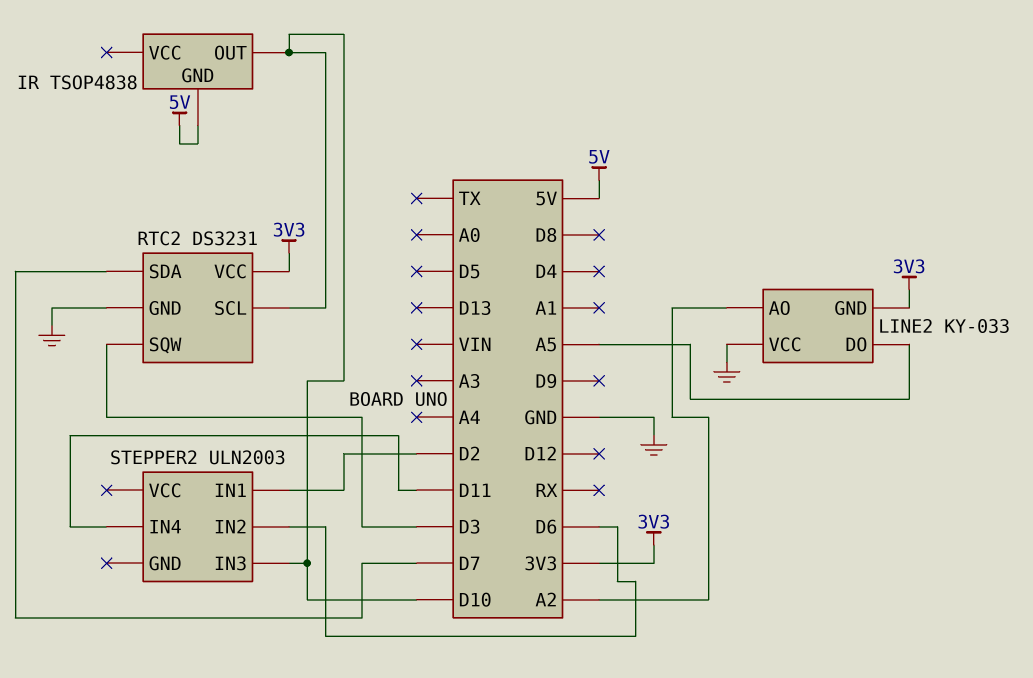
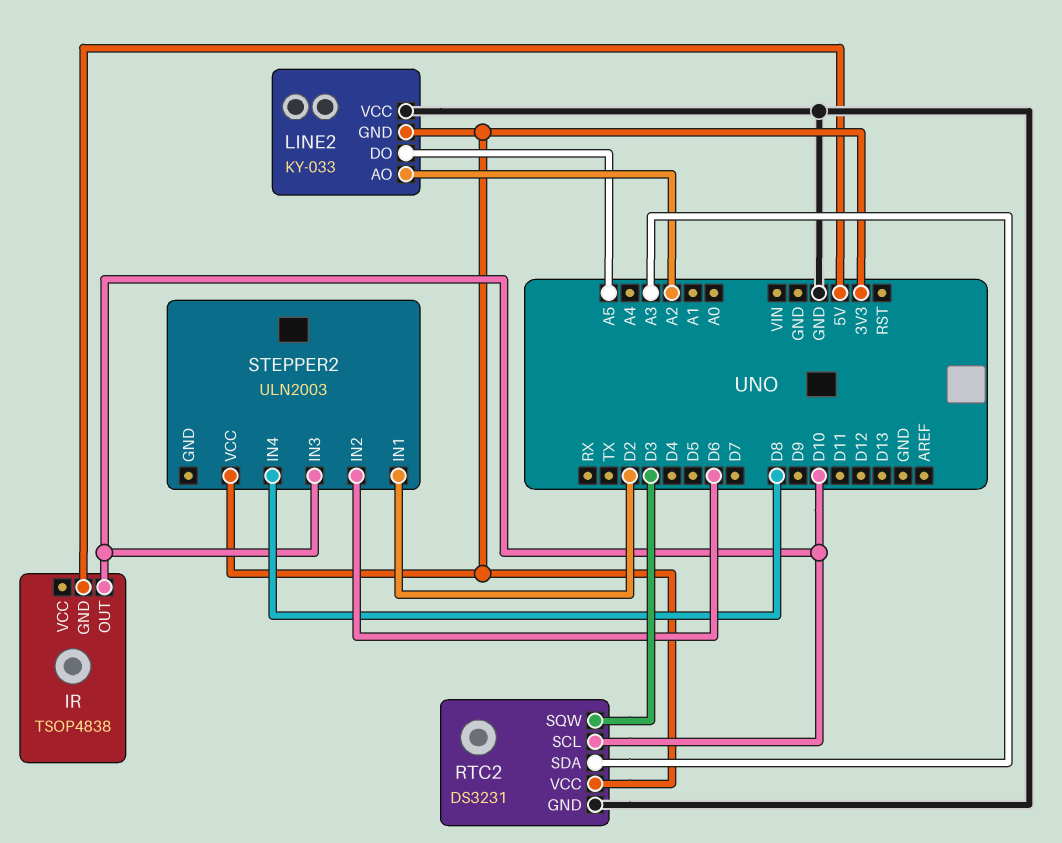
RTC2 pin SDA: D7 -> A3
STEPPER2 pin IN4: D11 -> D8
STEPPER2 pin VCC: none -> 3V3

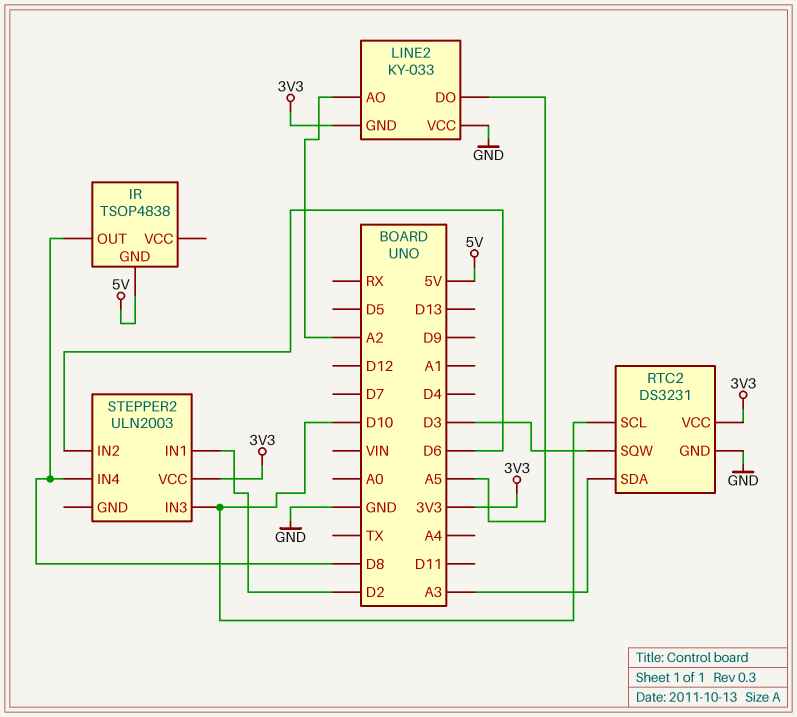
IR pin OUT: D10 -> D8

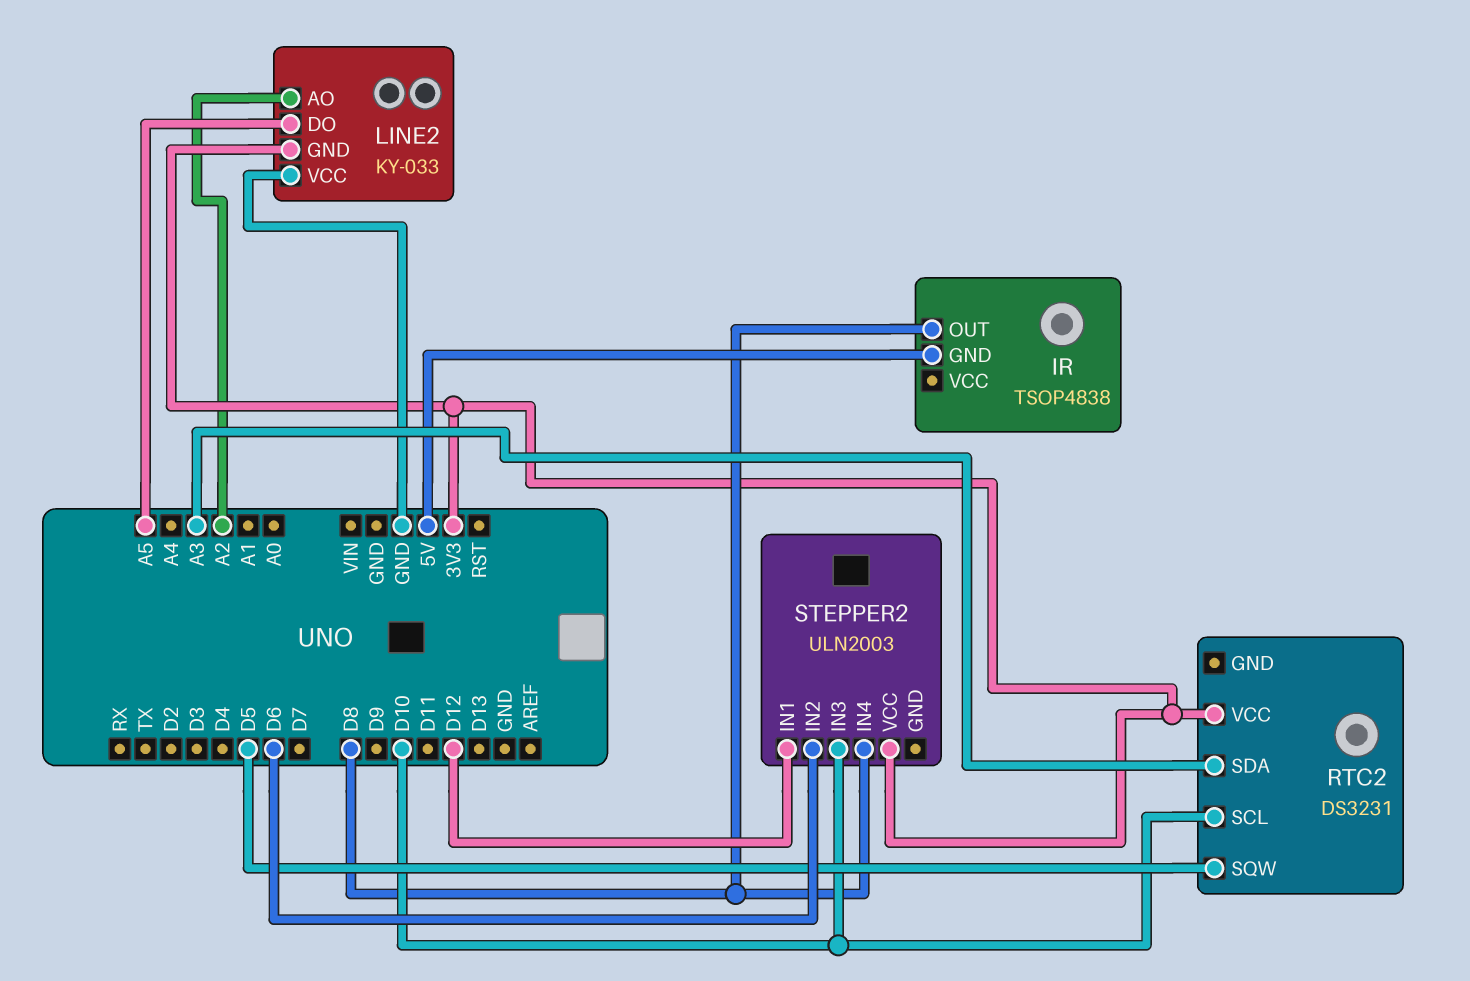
RTC2 pin GND: GND -> none
RTC2 pin SQW: D3 -> D5
STEPPER2 pin IN1: D2 -> D12

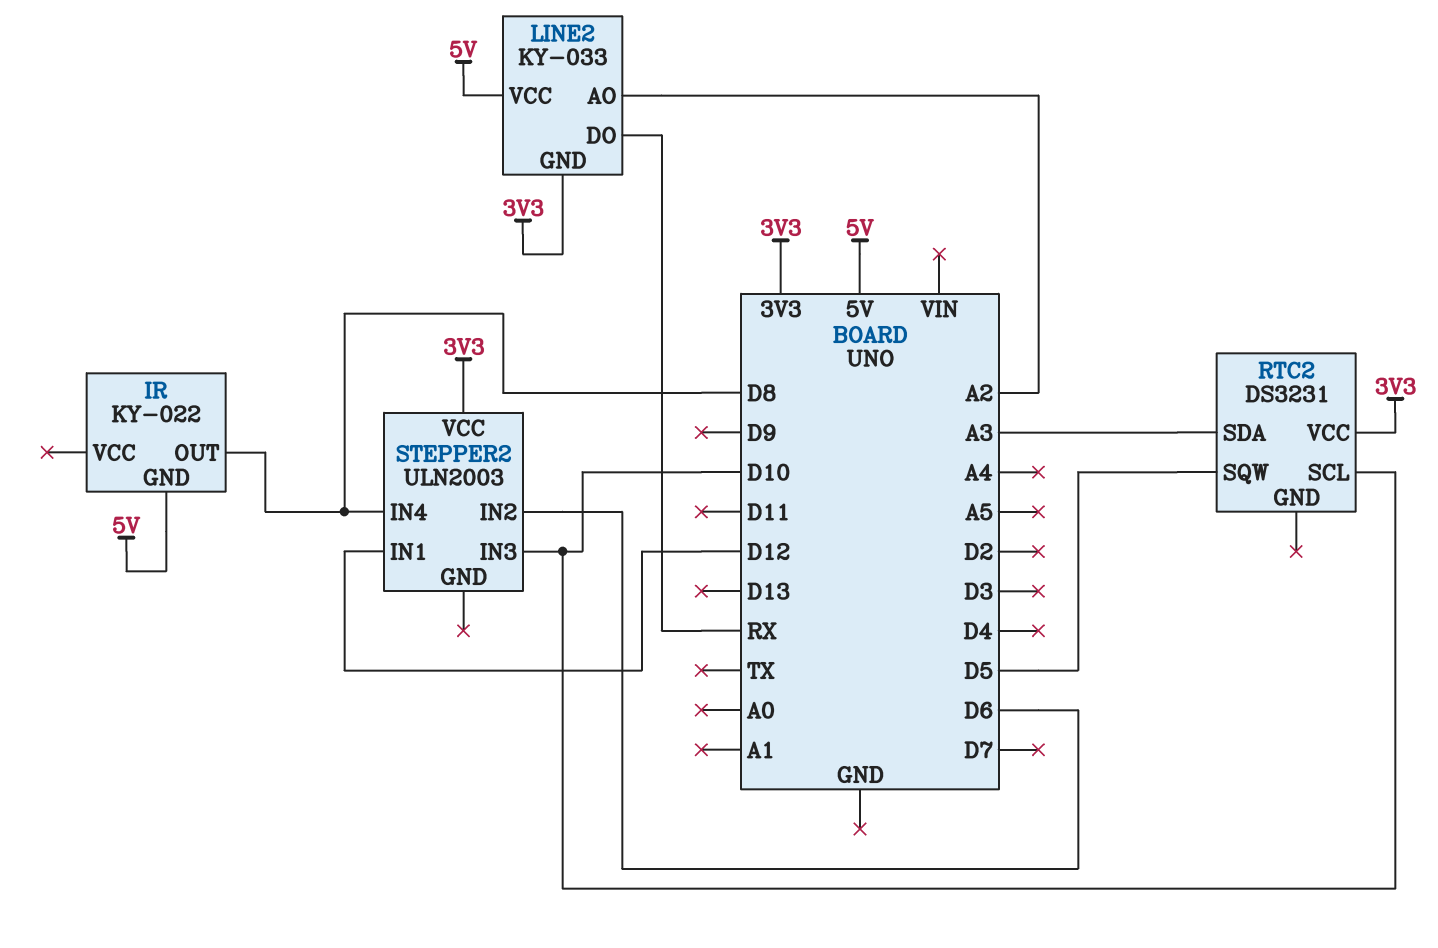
IR: TSOP4838 -> KY-022
LINE2 pin DO: A5 -> RX
LINE2 pin VCC: GND -> 5V

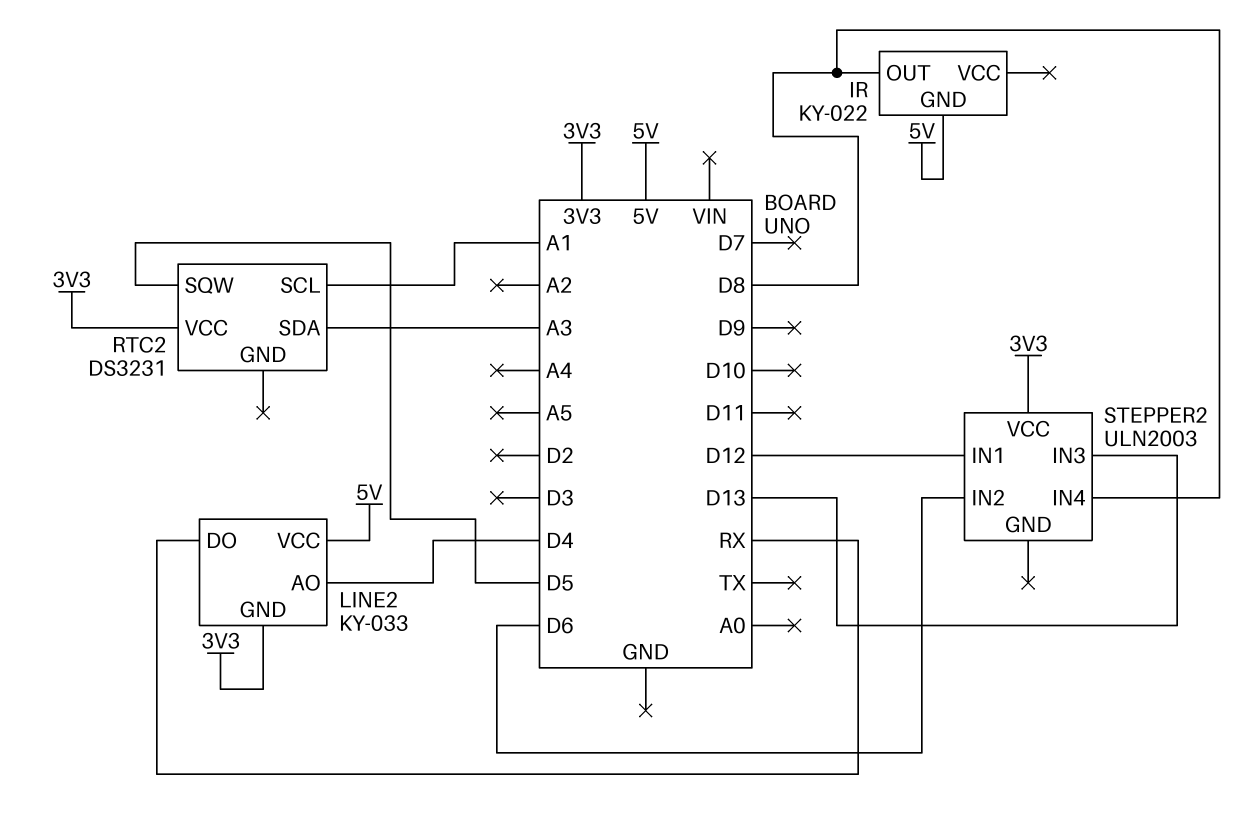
LINE2 pin AO: A2 -> D4
RTC2 pin SCL: D10 -> A1
STEPPER2 pin IN3: D10 -> D13

